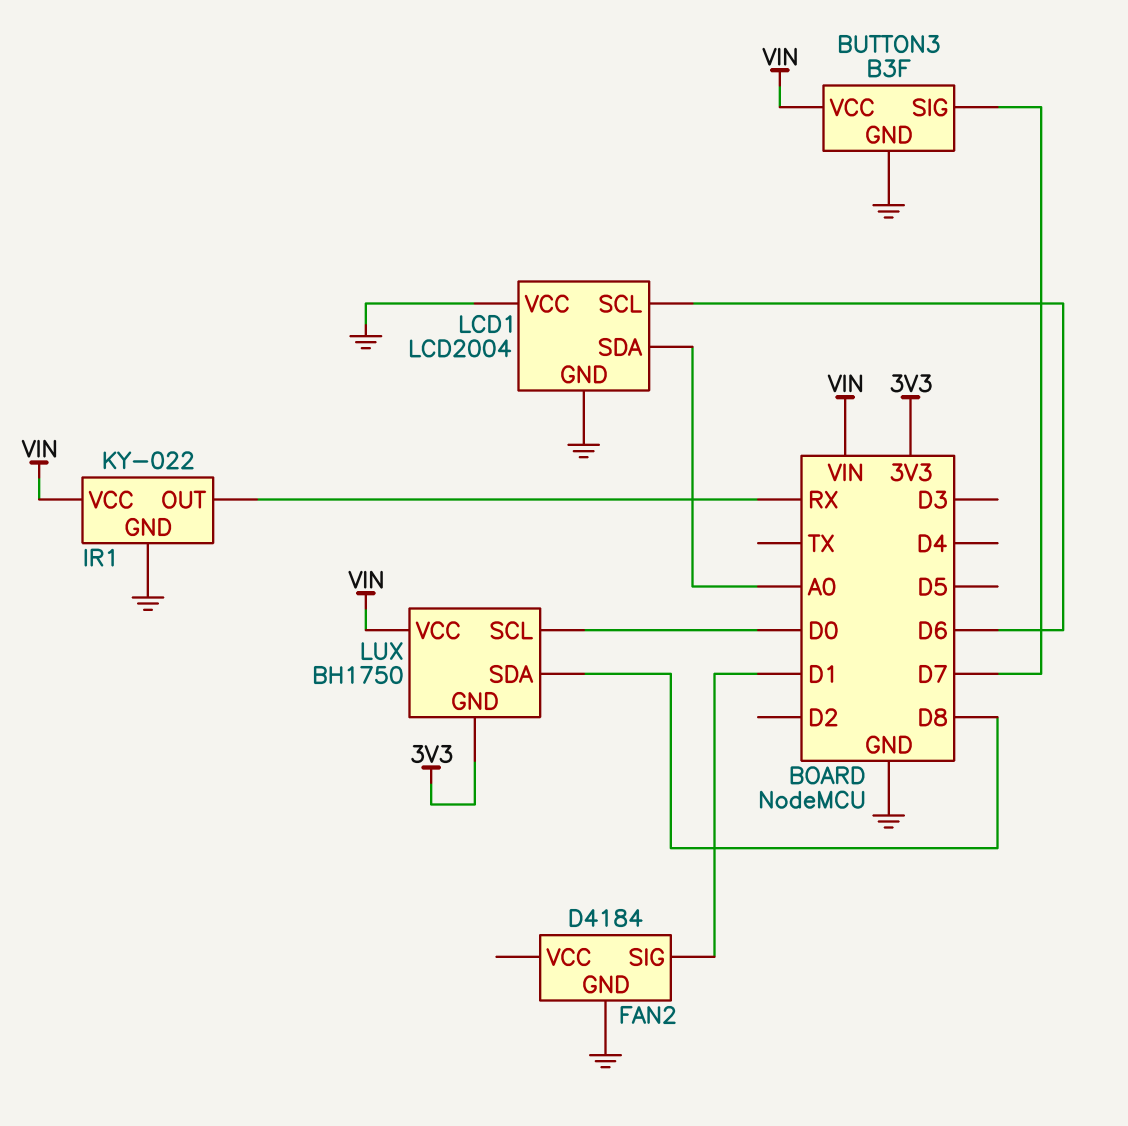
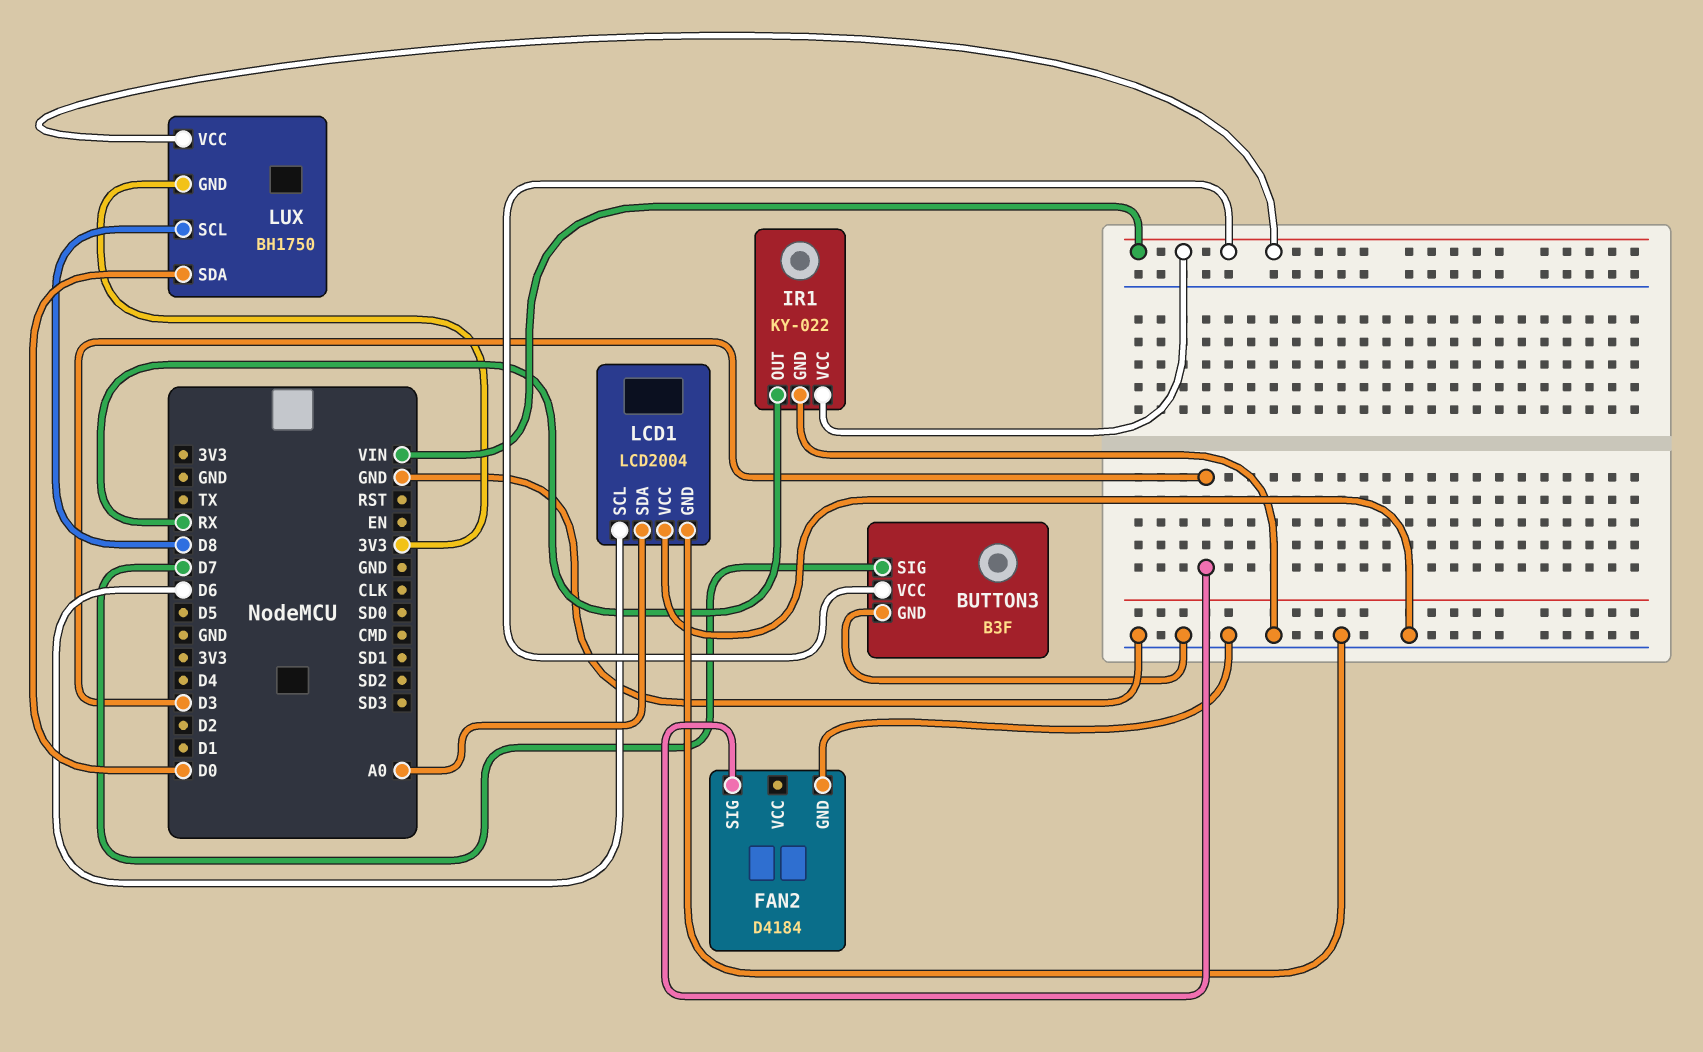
FAN2 pin SIG: D1 -> D3
LUX pin SCL: D0 -> D8
LUX pin SDA: D8 -> D0

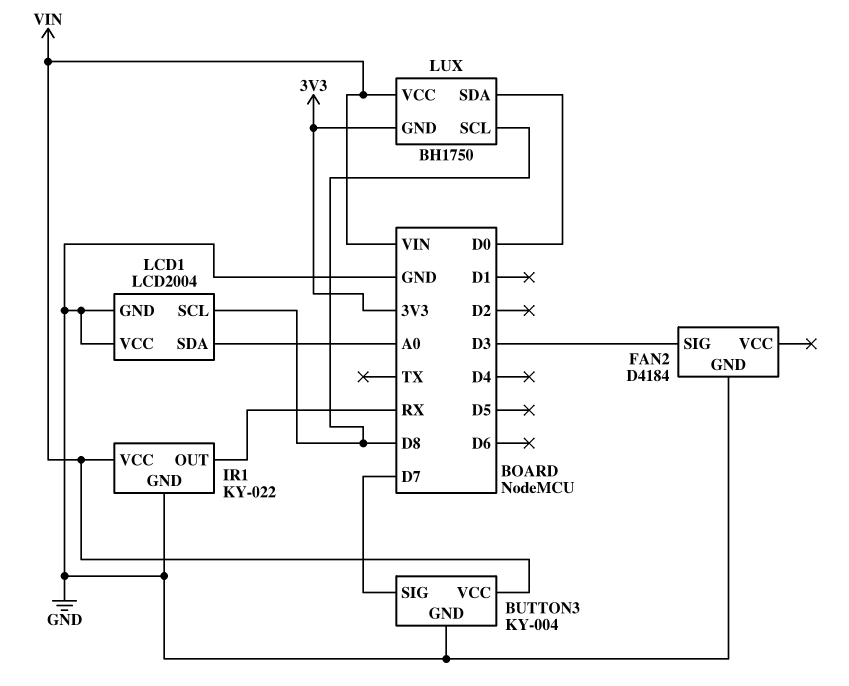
BUTTON3: B3F -> KY-004
LCD1 pin SCL: D6 -> D8

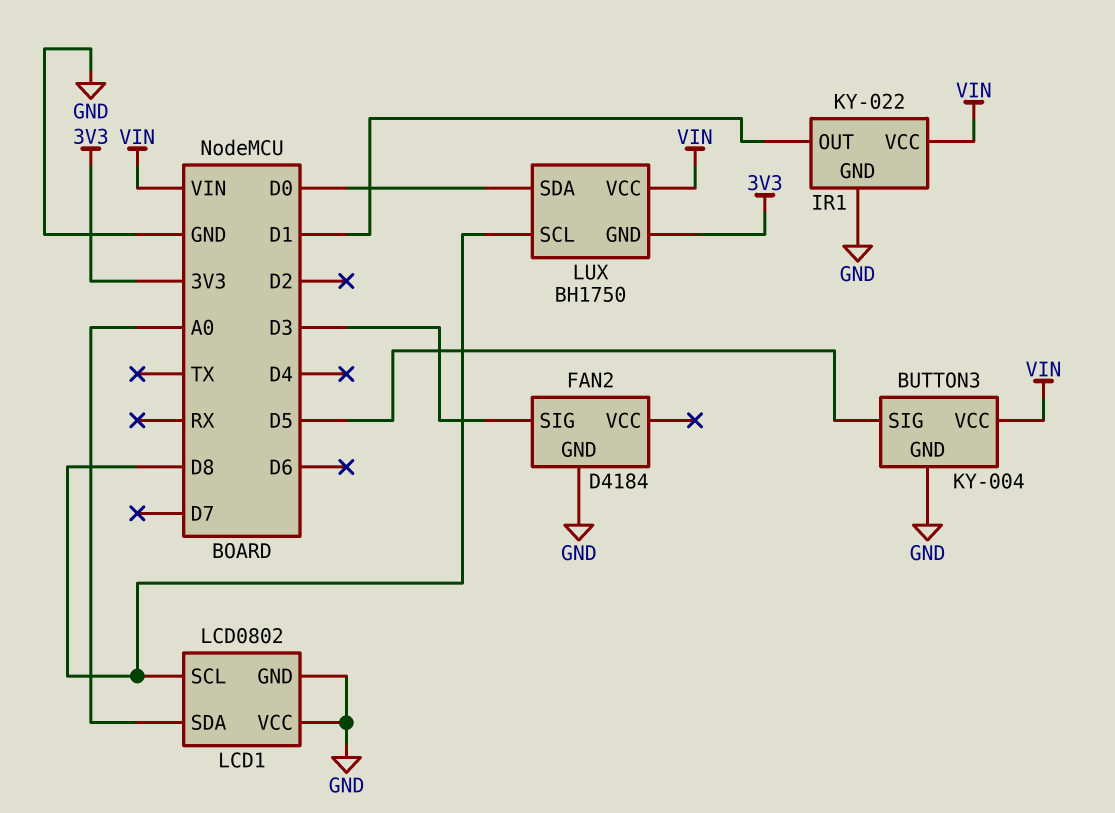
BUTTON3 pin SIG: D7 -> D5
IR1 pin OUT: RX -> D1
LCD1: LCD2004 -> LCD0802

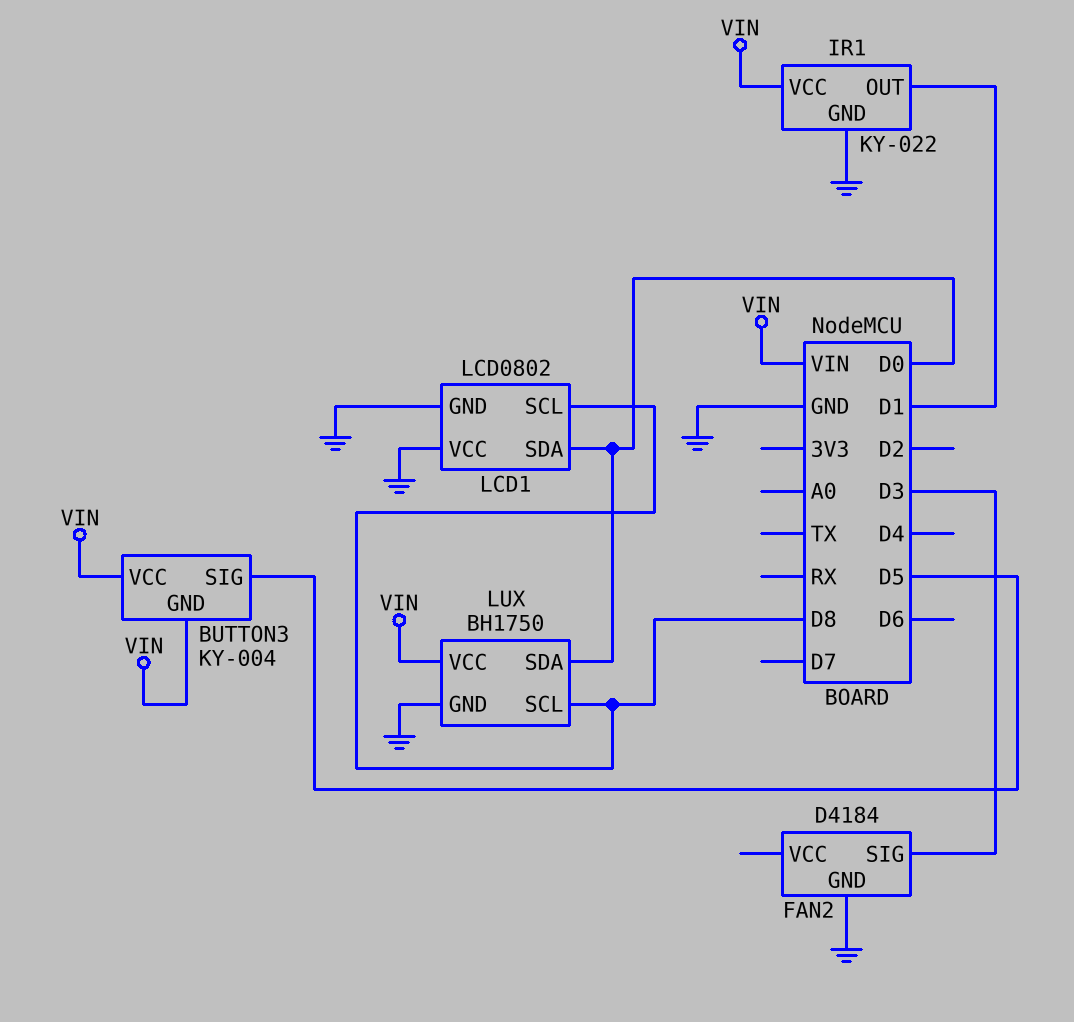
BUTTON3 pin GND: GND -> VIN
LCD1 pin SDA: A0 -> D0
LUX pin GND: 3V3 -> GND

